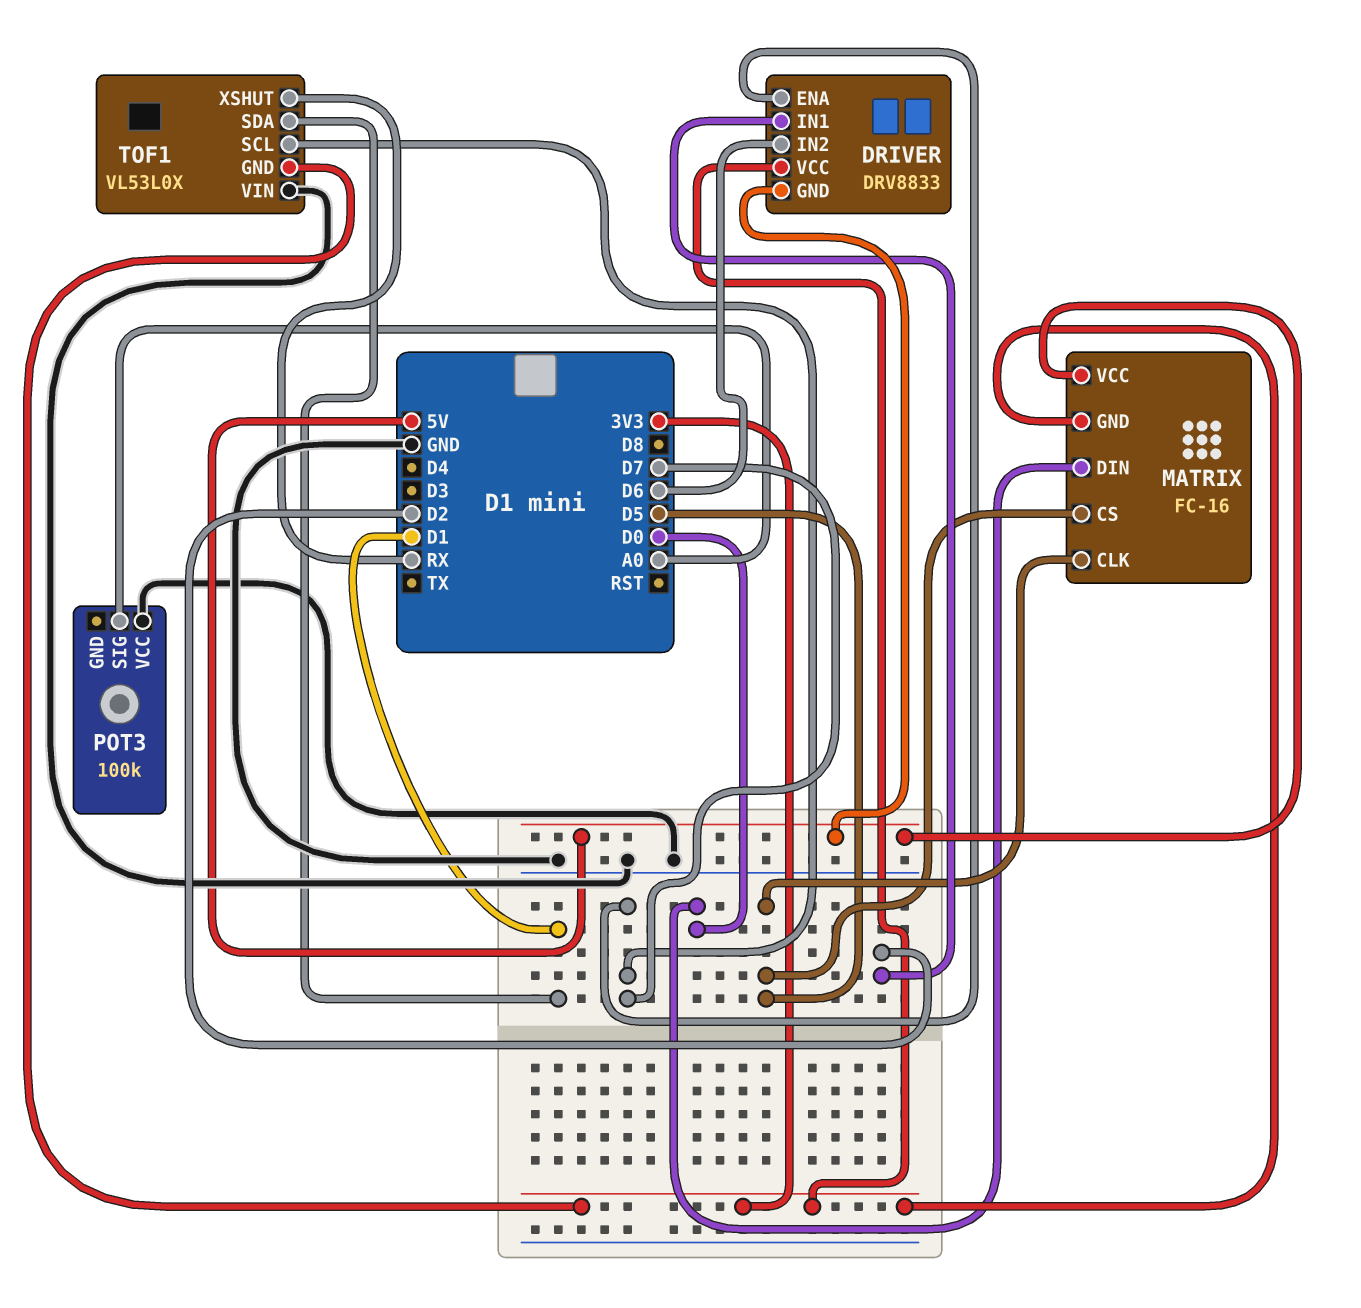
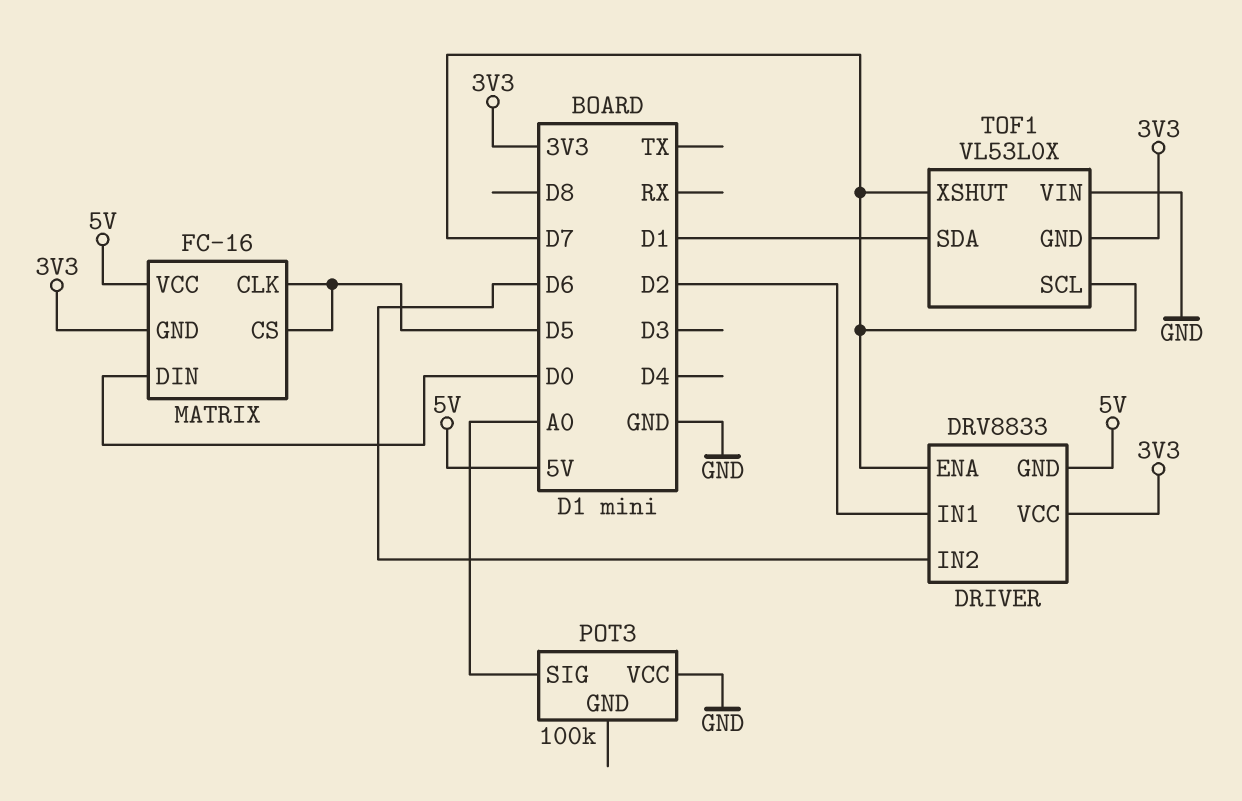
TOF1 pin XSHUT: RX -> D7

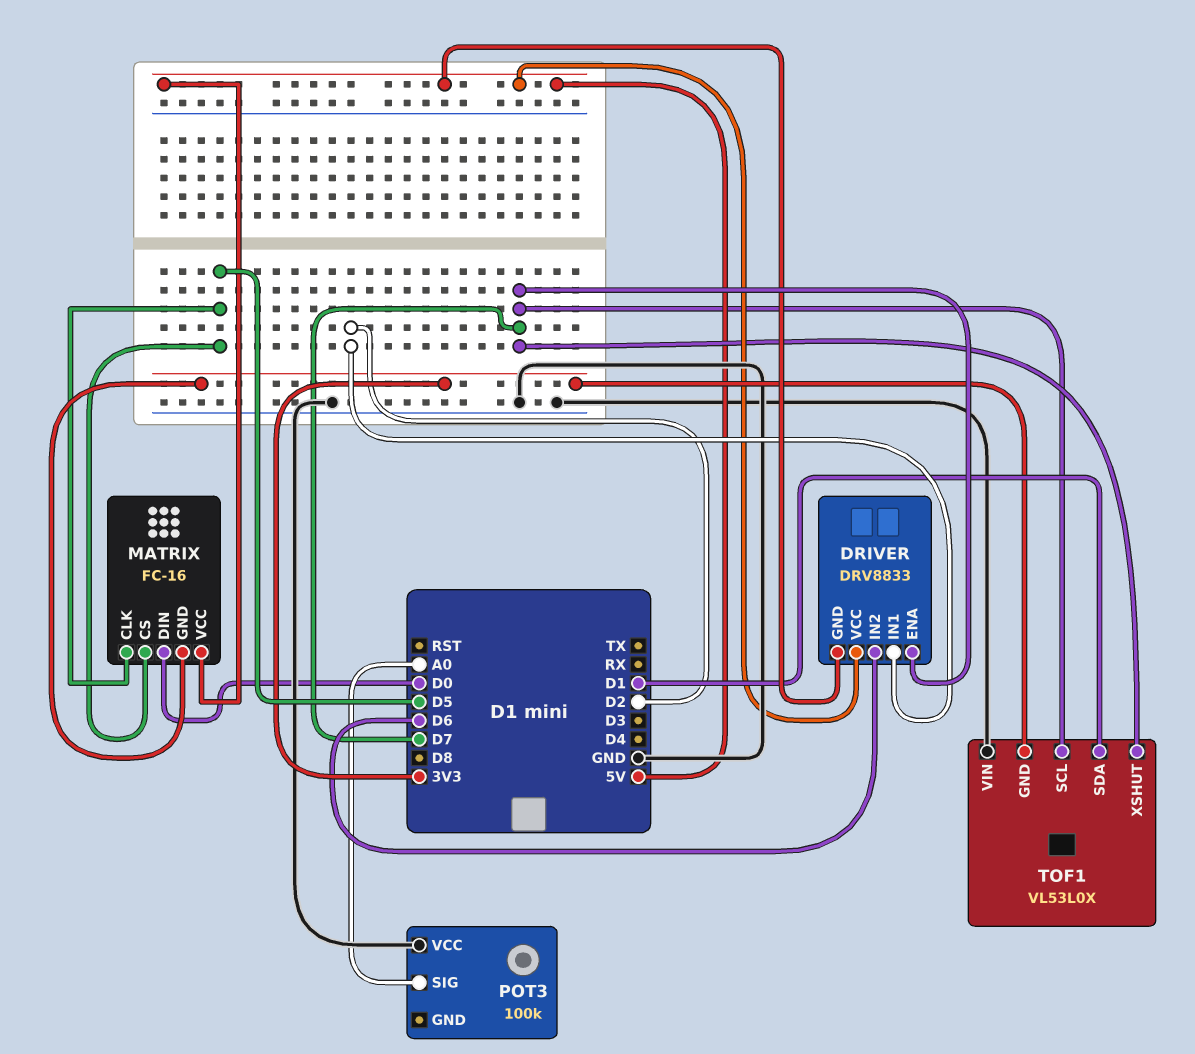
DRIVER pin VCC: 3V3 -> 5V

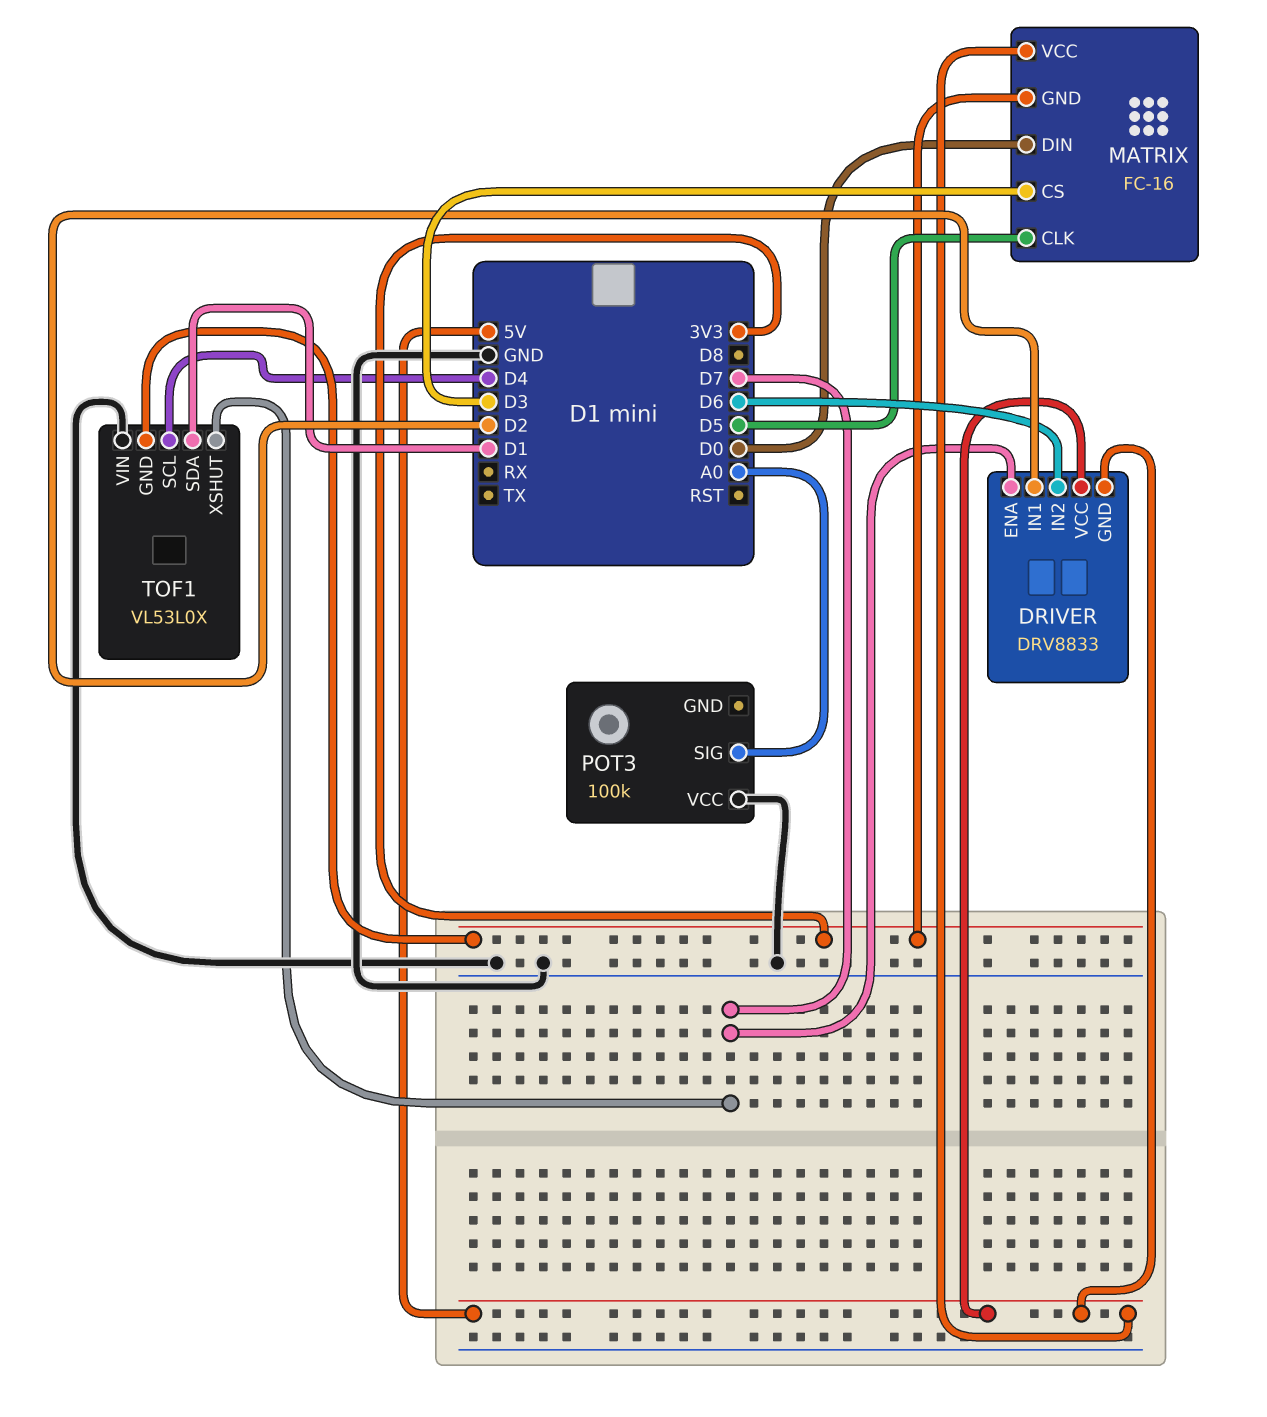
MATRIX pin CS: D5 -> D3
TOF1 pin SCL: D7 -> D4

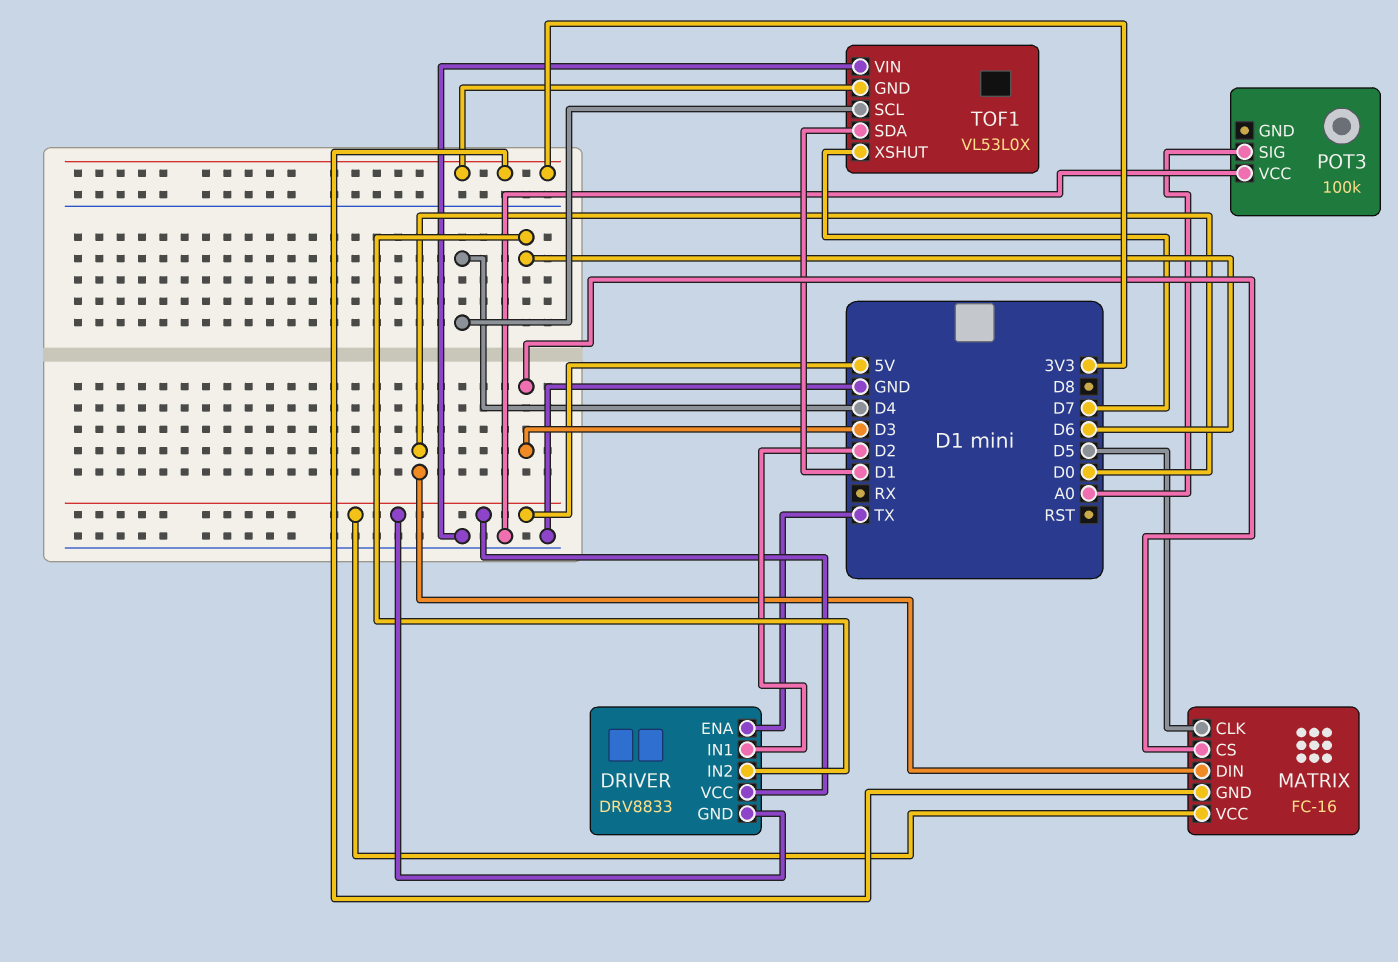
DRIVER pin ENA: D7 -> TX

